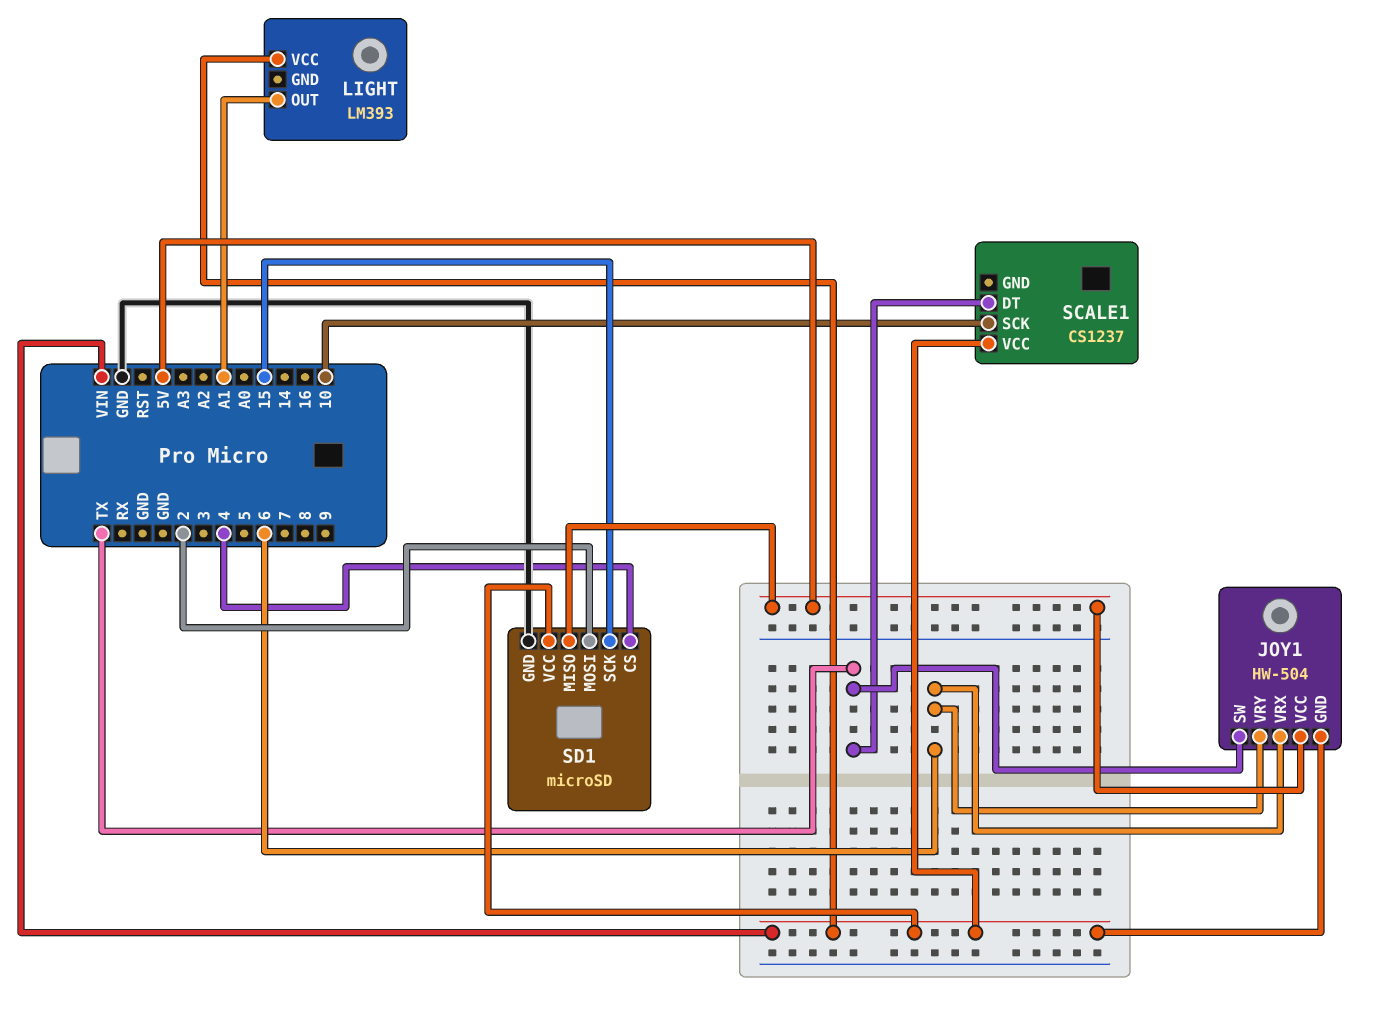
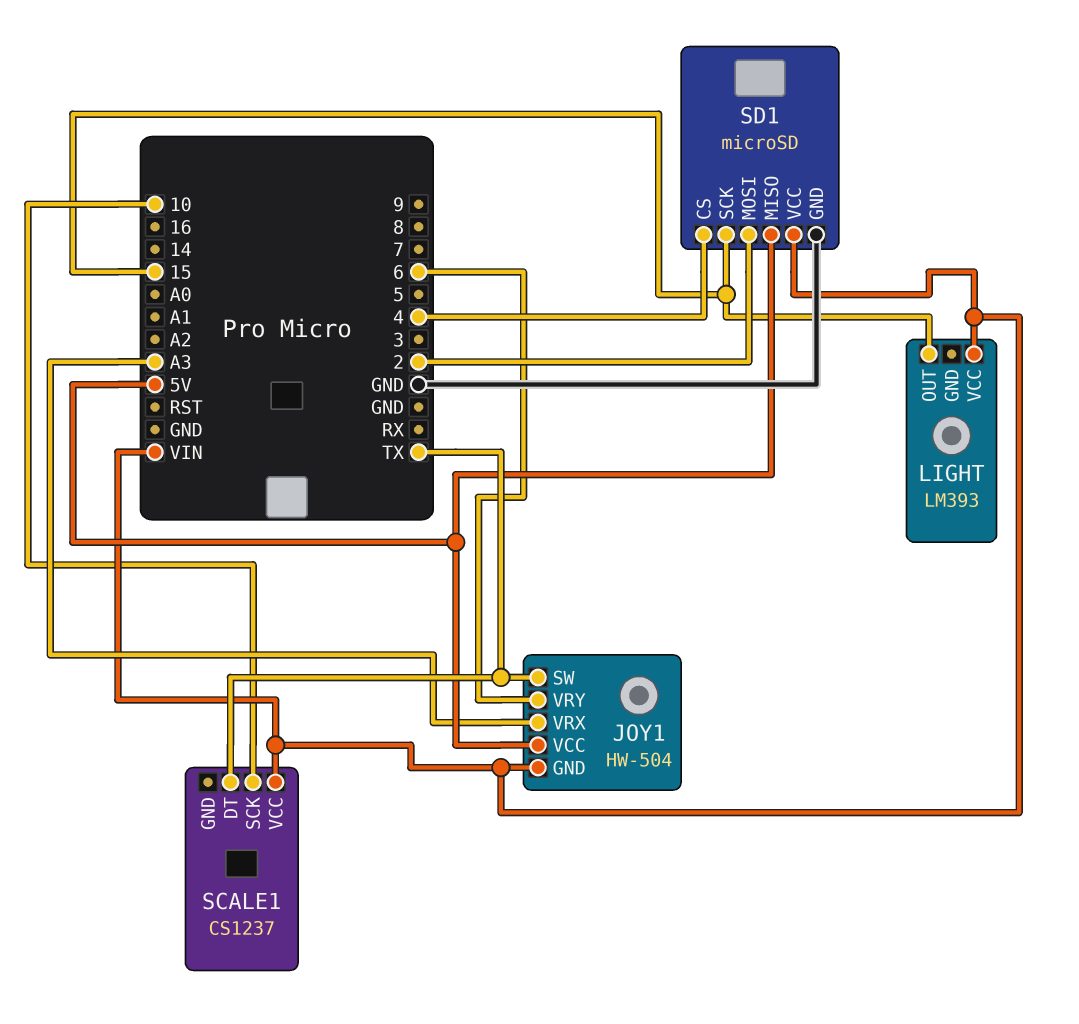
JOY1 pin VRX: 6 -> A3
LIGHT pin OUT: A1 -> 15

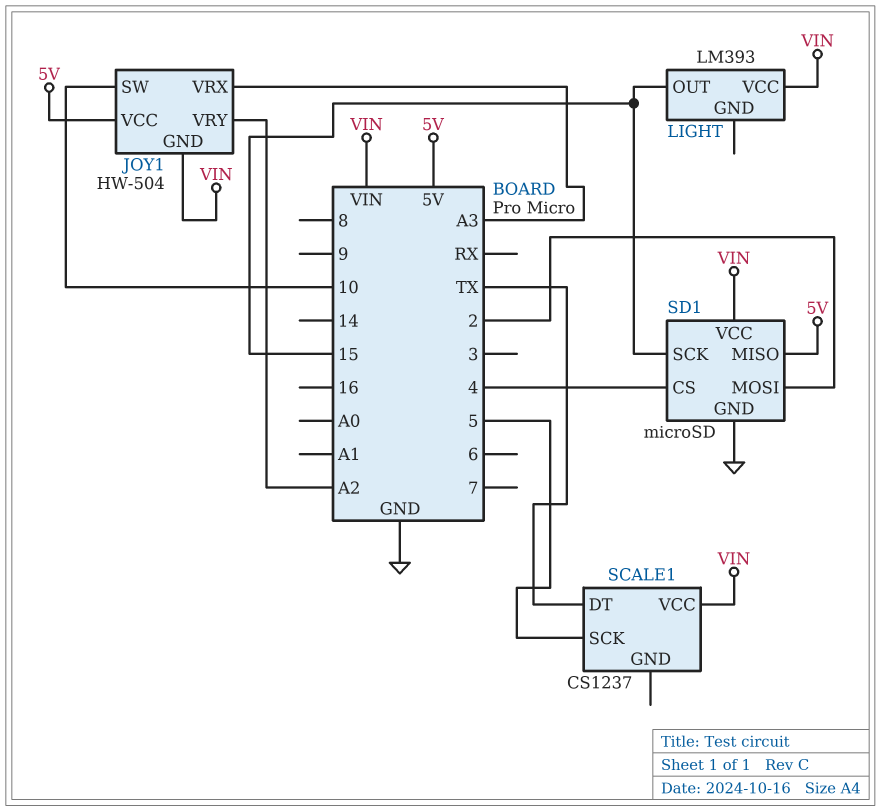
JOY1 pin SW: TX -> 10
JOY1 pin VRY: 6 -> A2
SCALE1 pin SCK: 10 -> 5

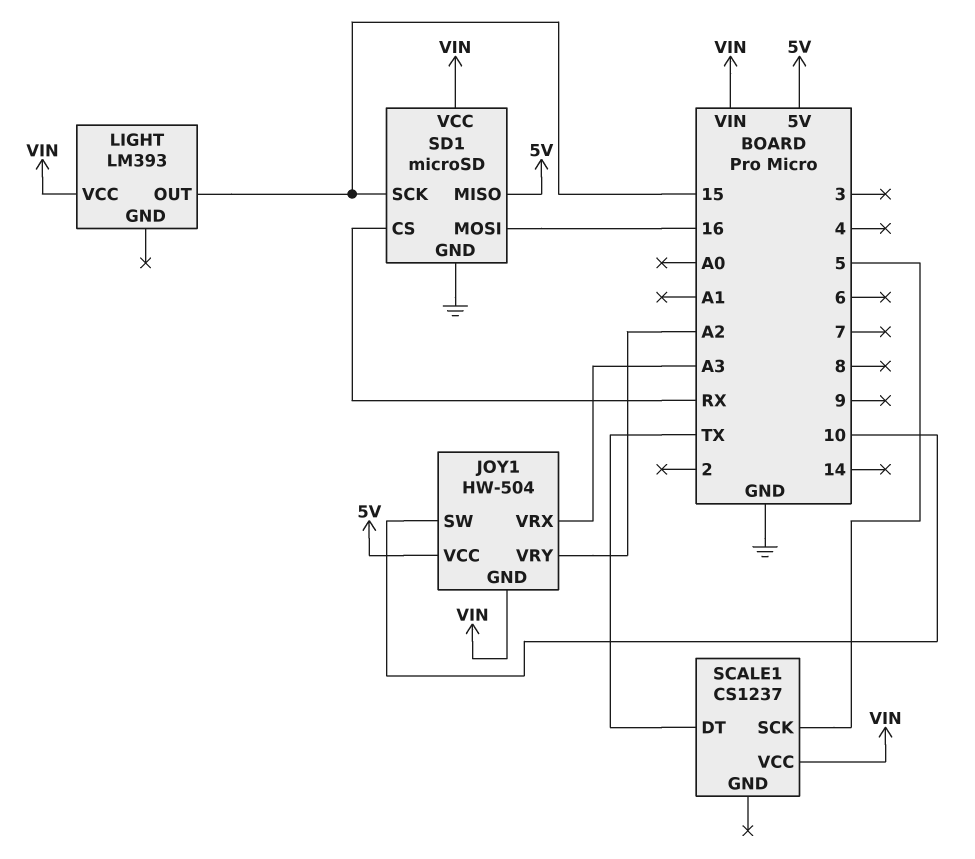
SD1 pin CS: 4 -> RX
SD1 pin MOSI: 2 -> 16

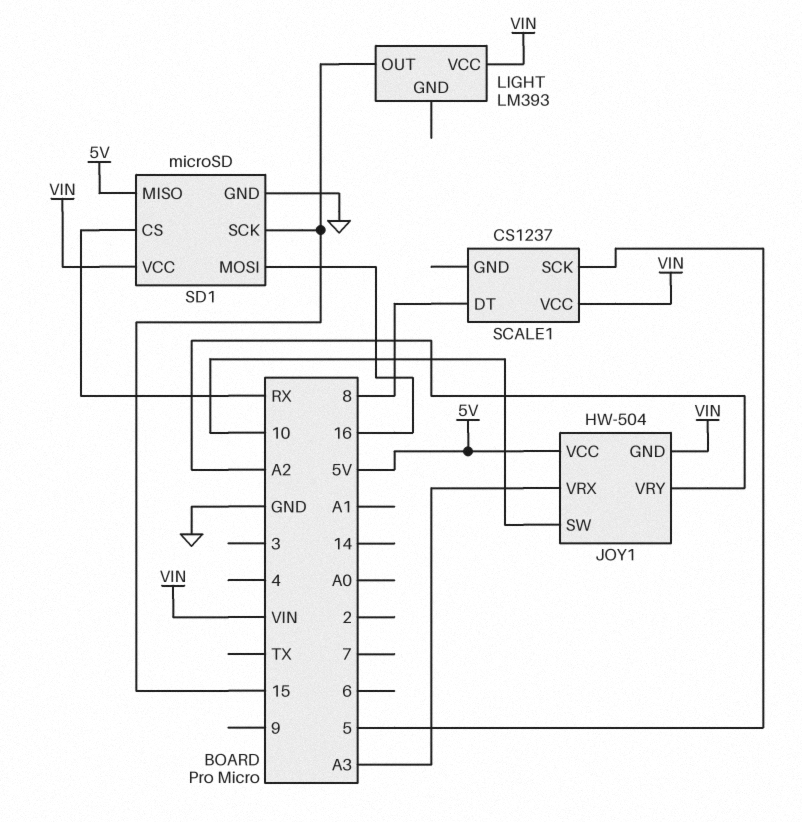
SCALE1 pin DT: TX -> 8

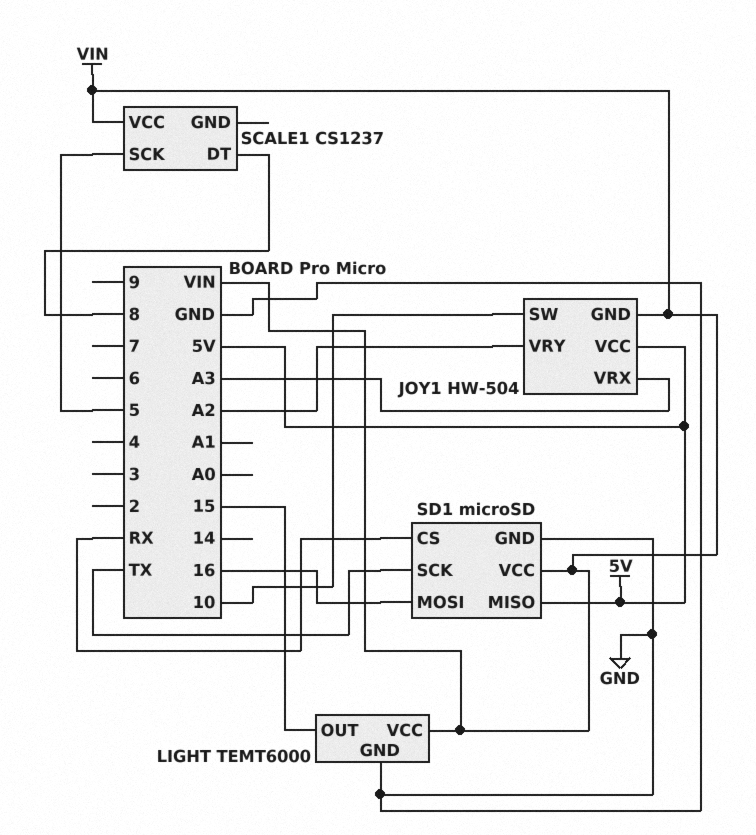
LIGHT: LM393 -> TEMT6000
LIGHT pin GND: none -> GND
SD1 pin SCK: 15 -> TX

